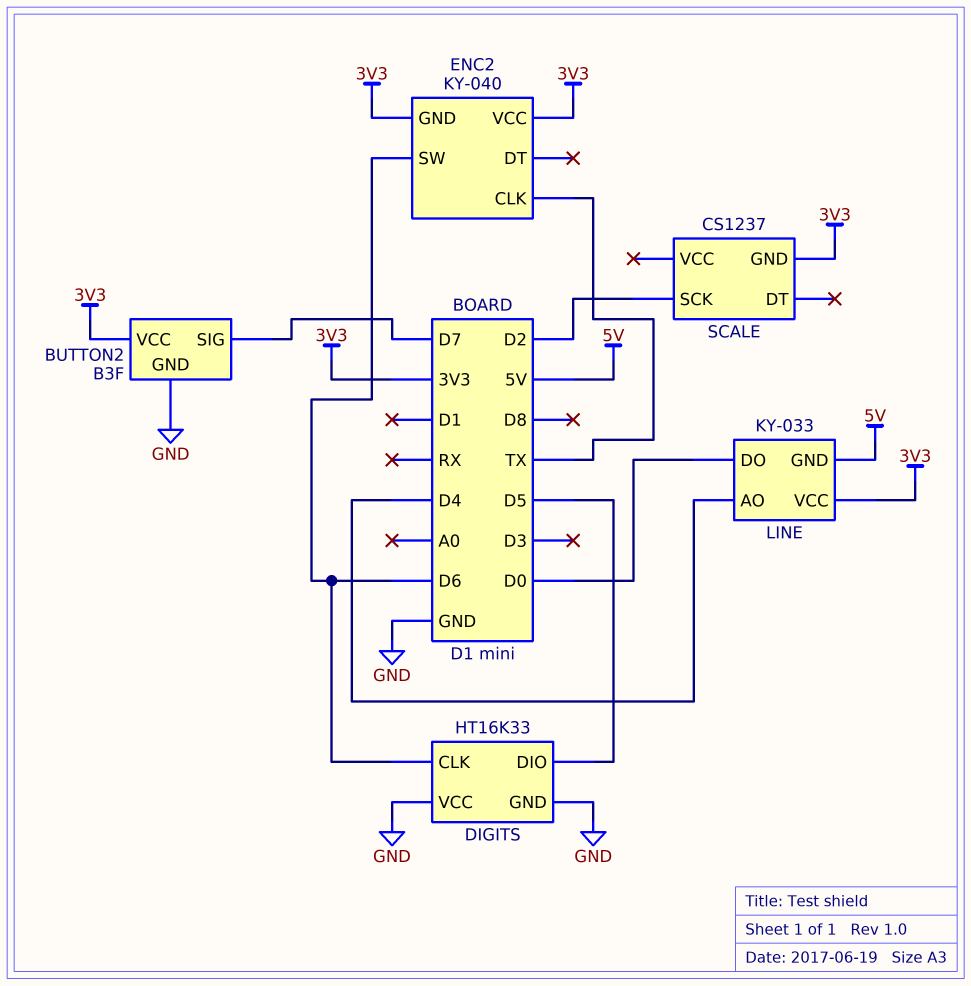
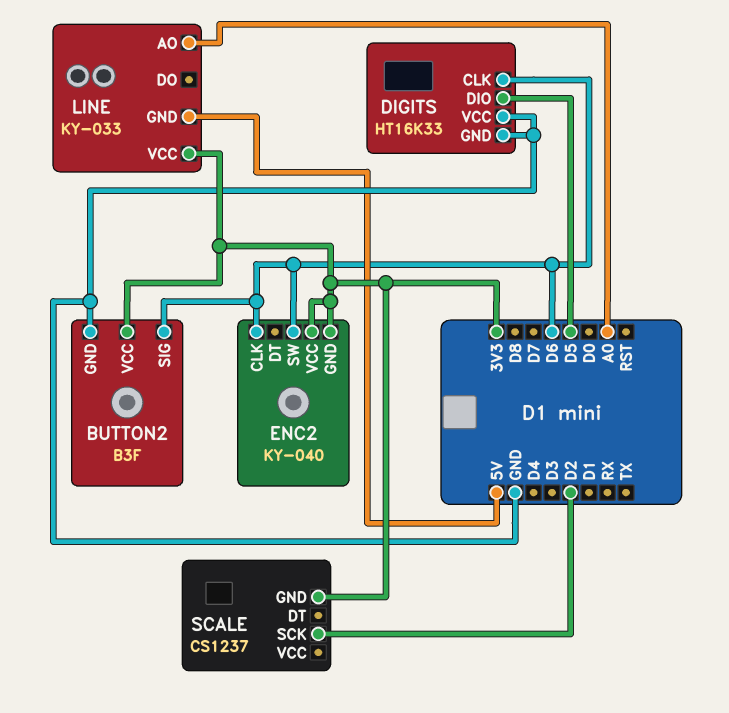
BUTTON2 pin SIG: D7 -> D6
ENC2 pin CLK: TX -> D6
LINE pin AO: D4 -> A0
LINE pin DO: D0 -> none

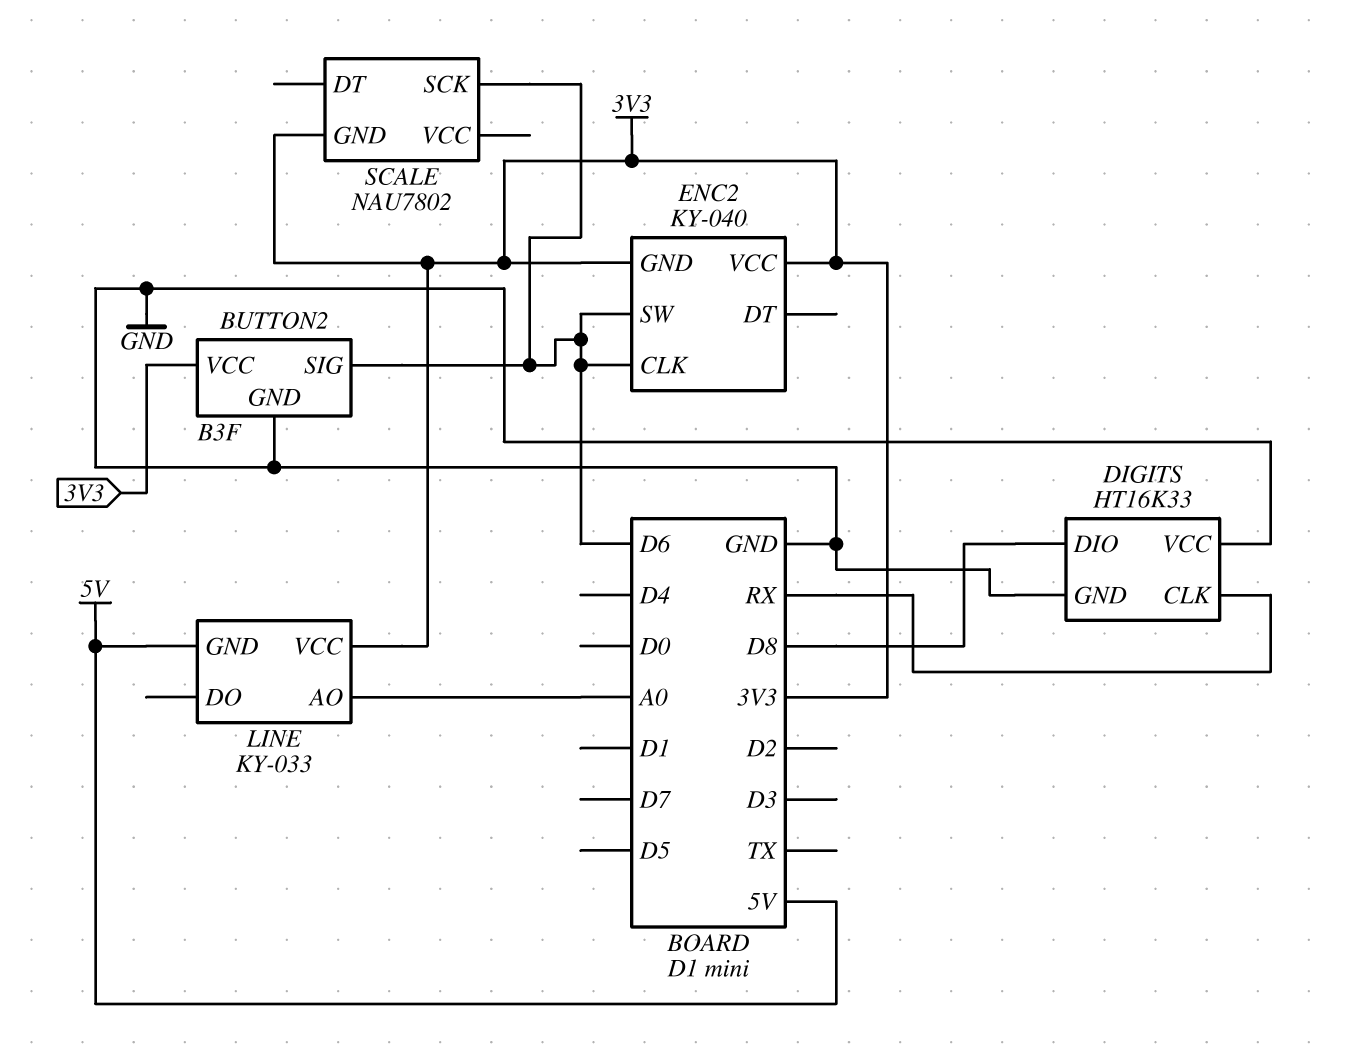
DIGITS pin CLK: D6 -> RX
DIGITS pin DIO: D5 -> D8
SCALE: CS1237 -> NAU7802
SCALE pin SCK: D2 -> D6

